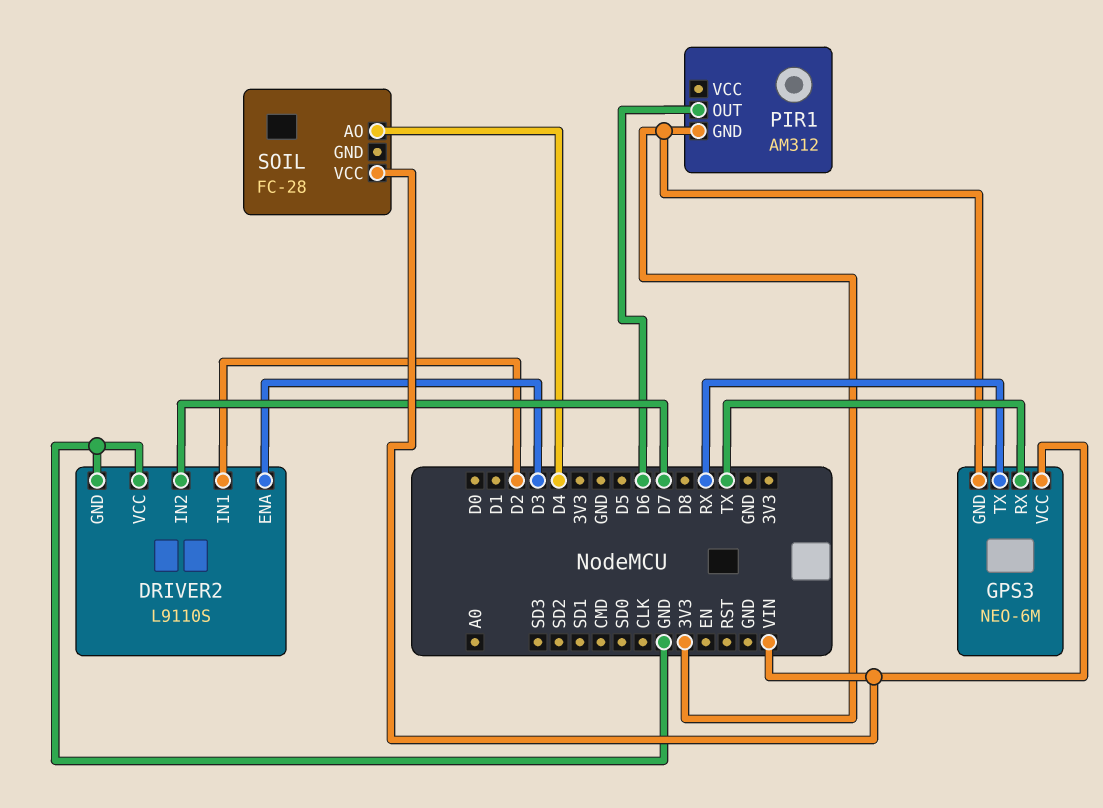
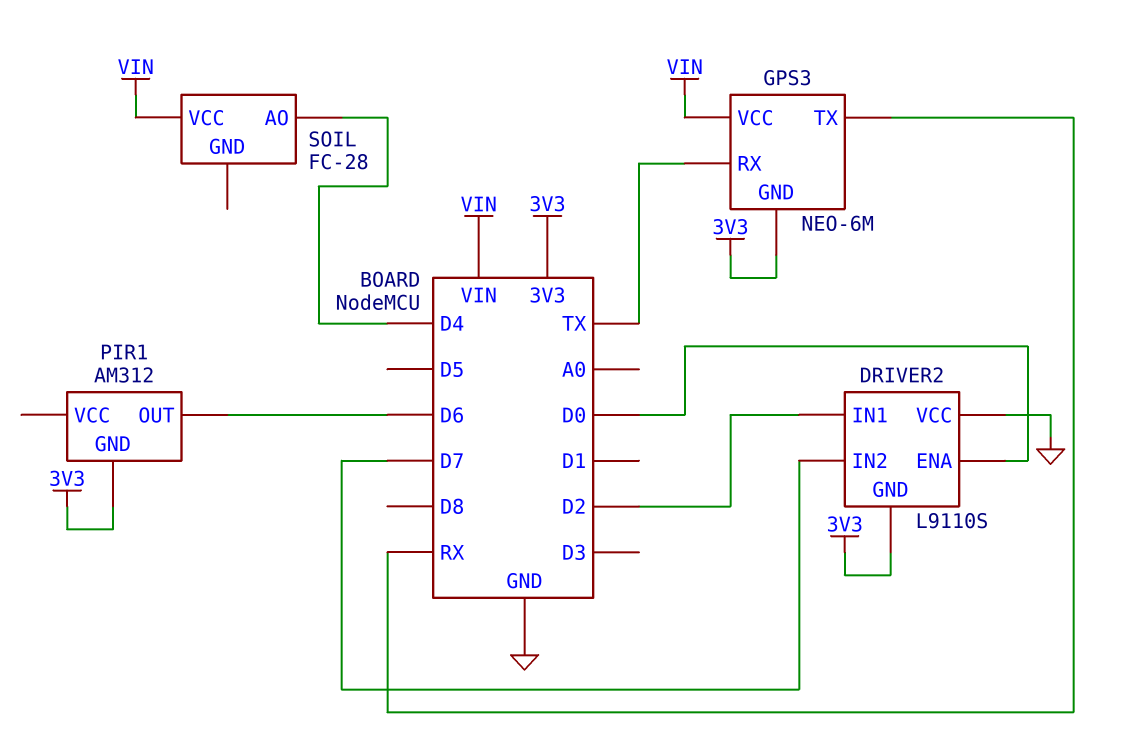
DRIVER2 pin ENA: D3 -> D0
DRIVER2 pin GND: GND -> 3V3

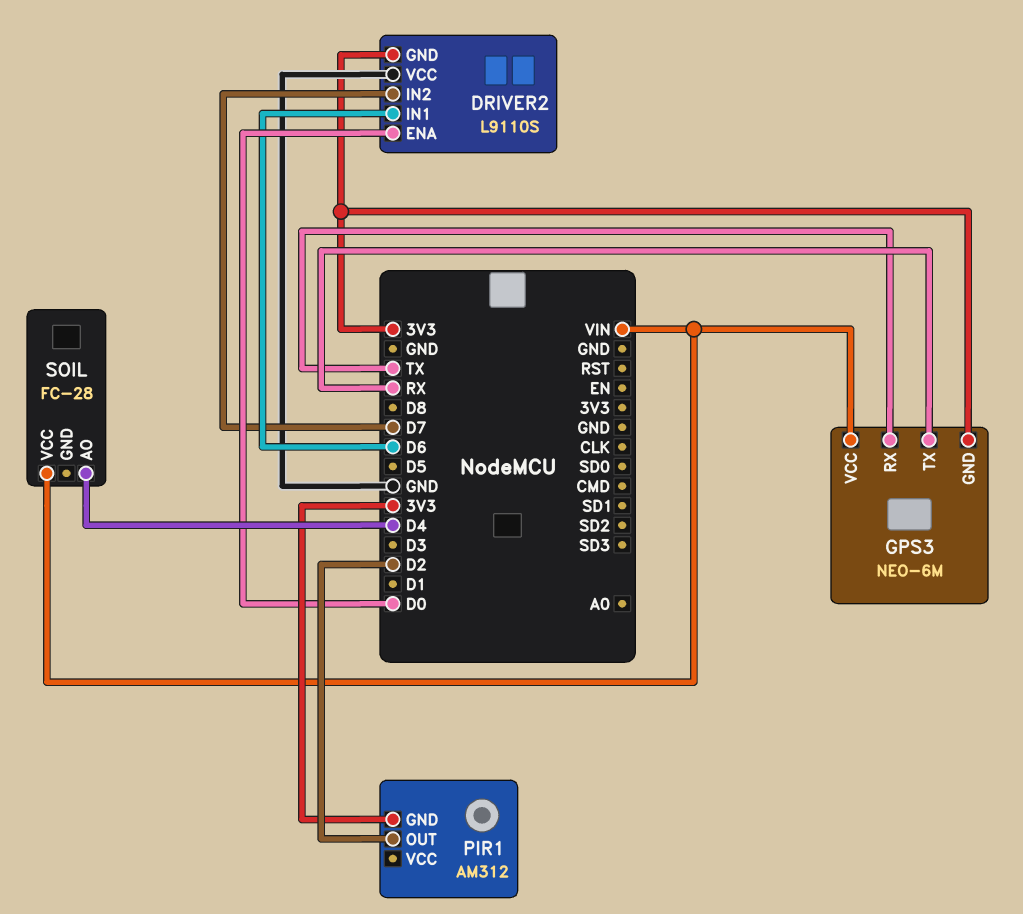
DRIVER2 pin IN1: D2 -> D6
PIR1 pin OUT: D6 -> D2

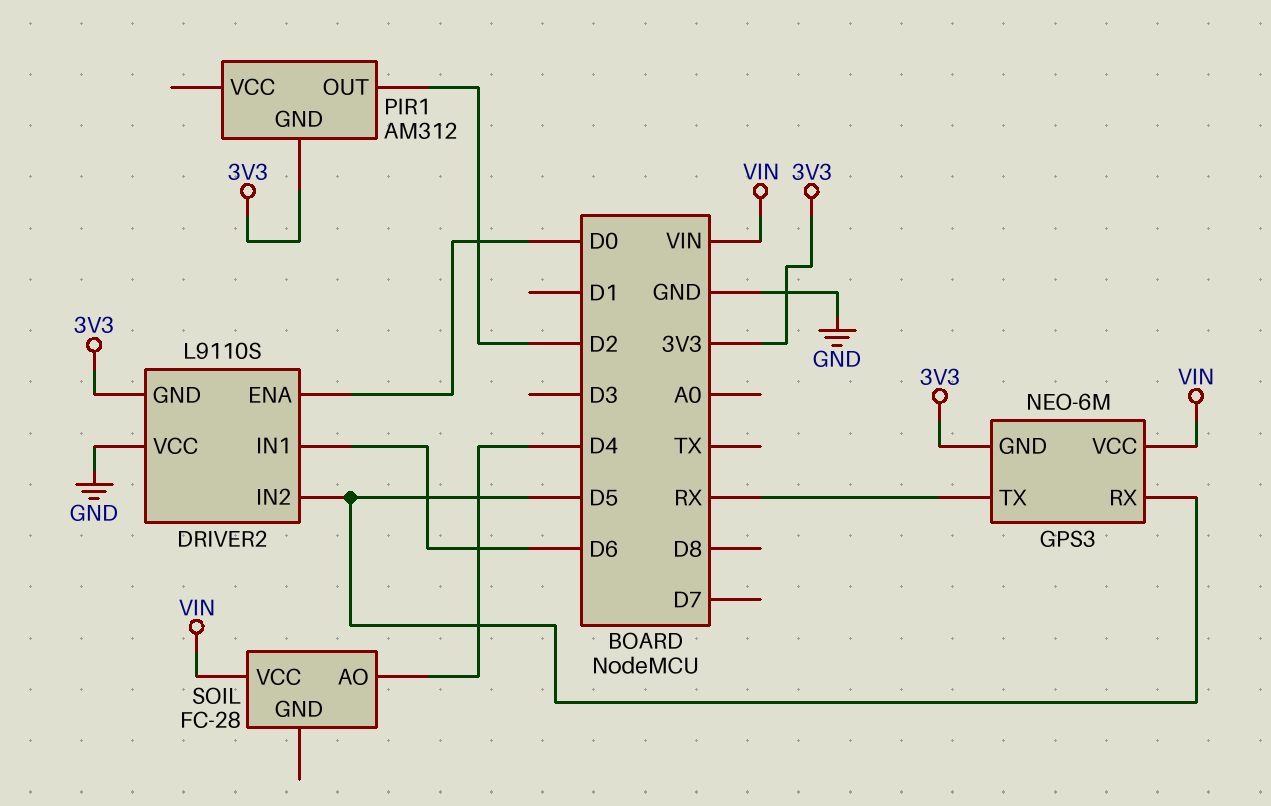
DRIVER2 pin IN2: D7 -> D5
GPS3 pin RX: TX -> D5

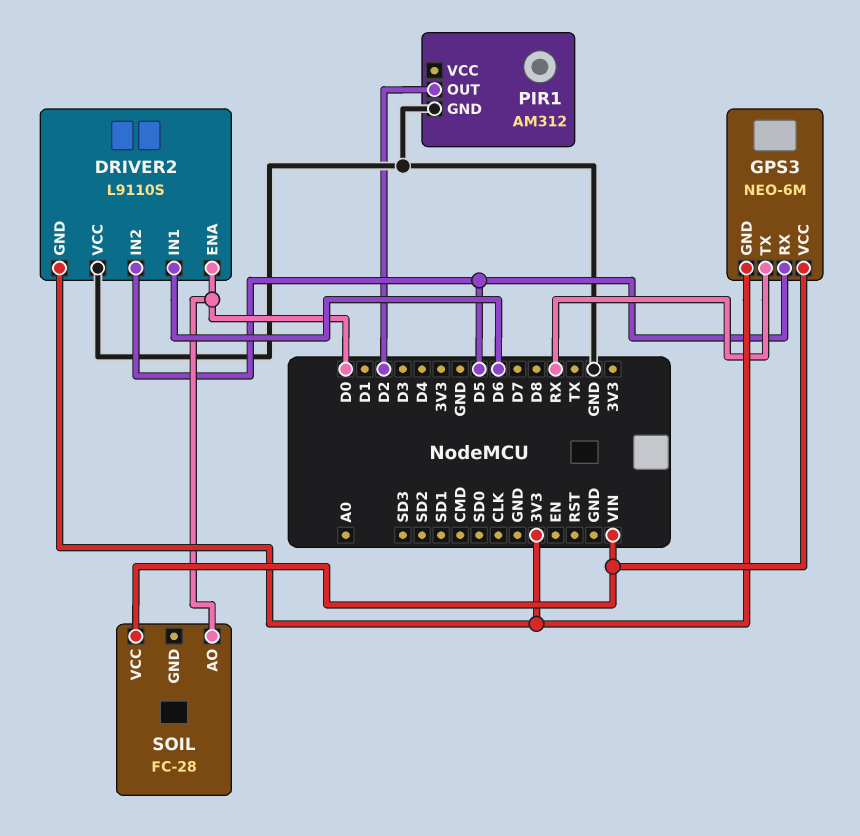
PIR1 pin GND: 3V3 -> GND
SOIL pin AO: D4 -> D0

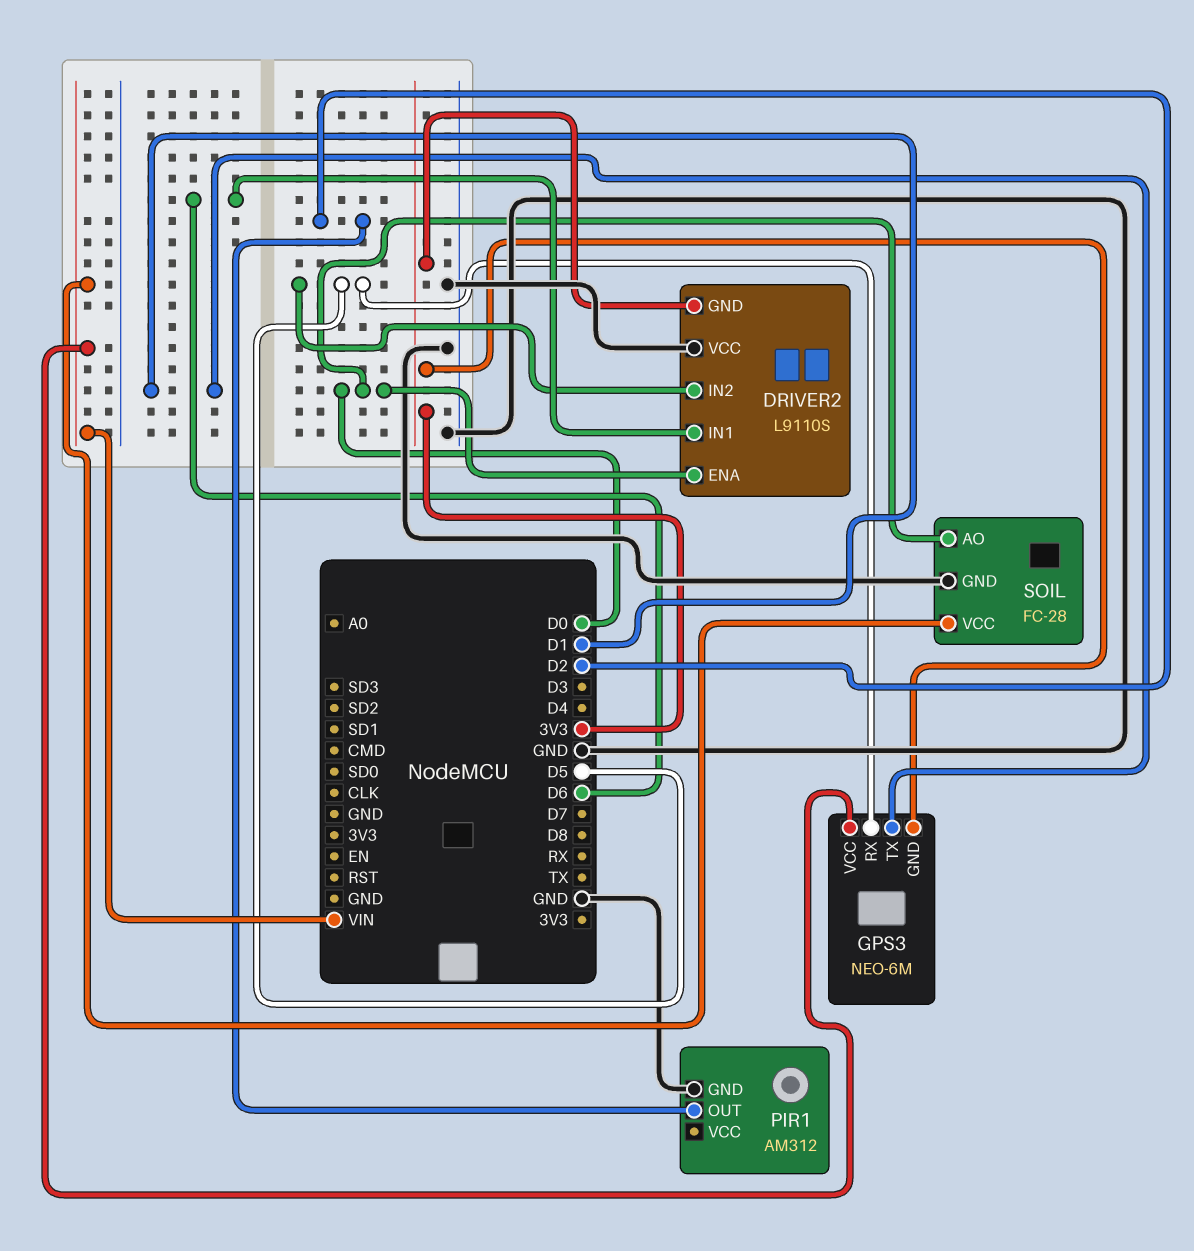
GPS3 pin TX: RX -> D1
SOIL pin GND: none -> GND

